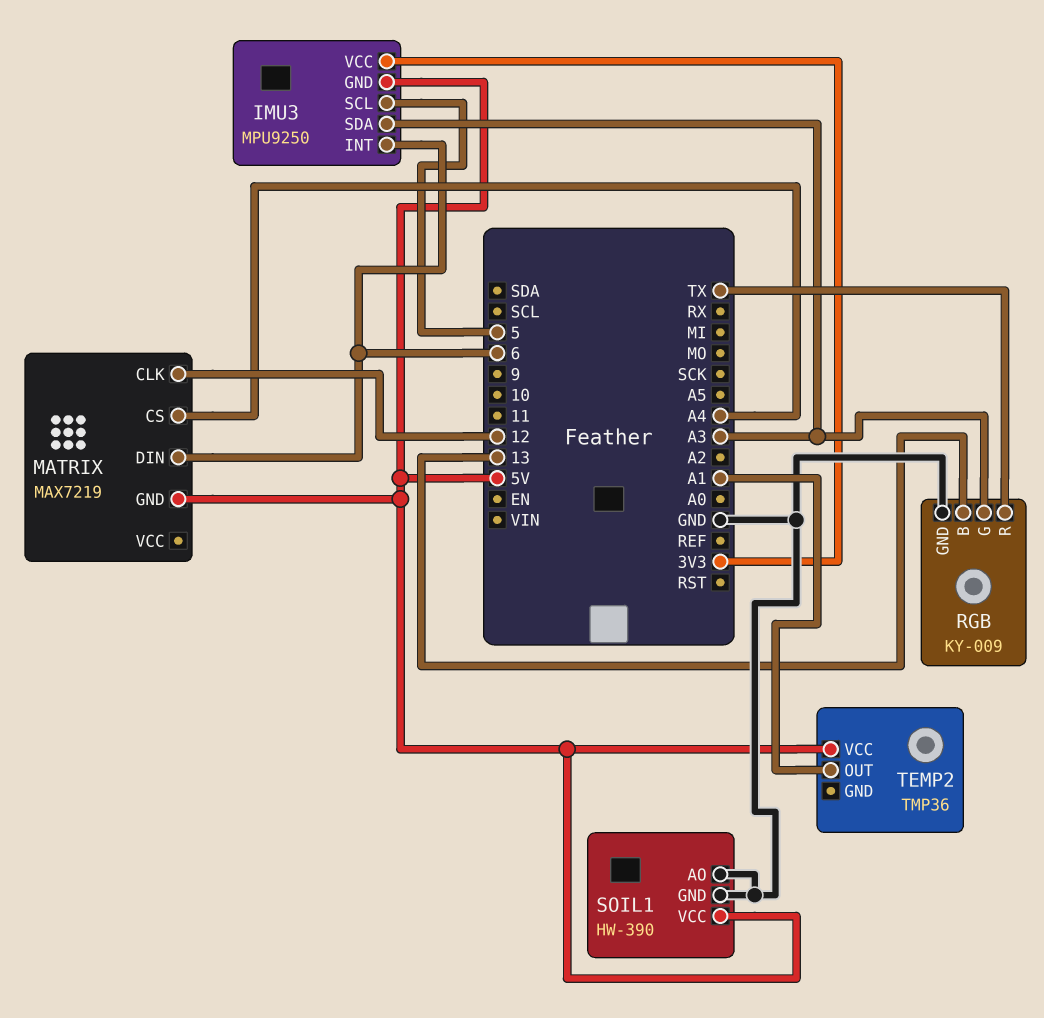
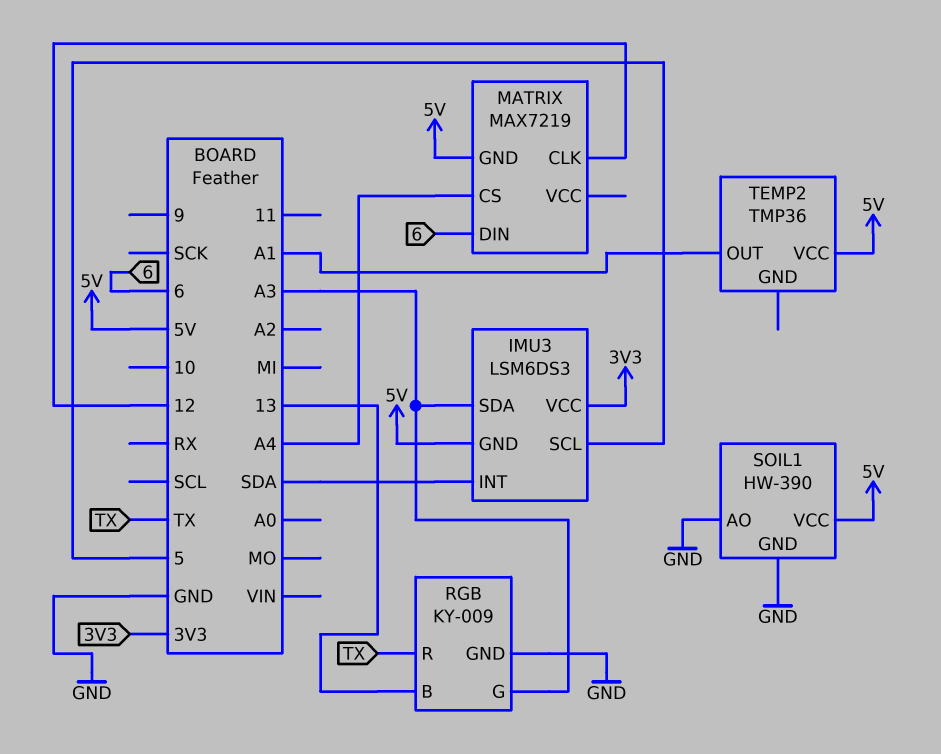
IMU3: MPU9250 -> LSM6DS3
IMU3 pin INT: 6 -> SDA

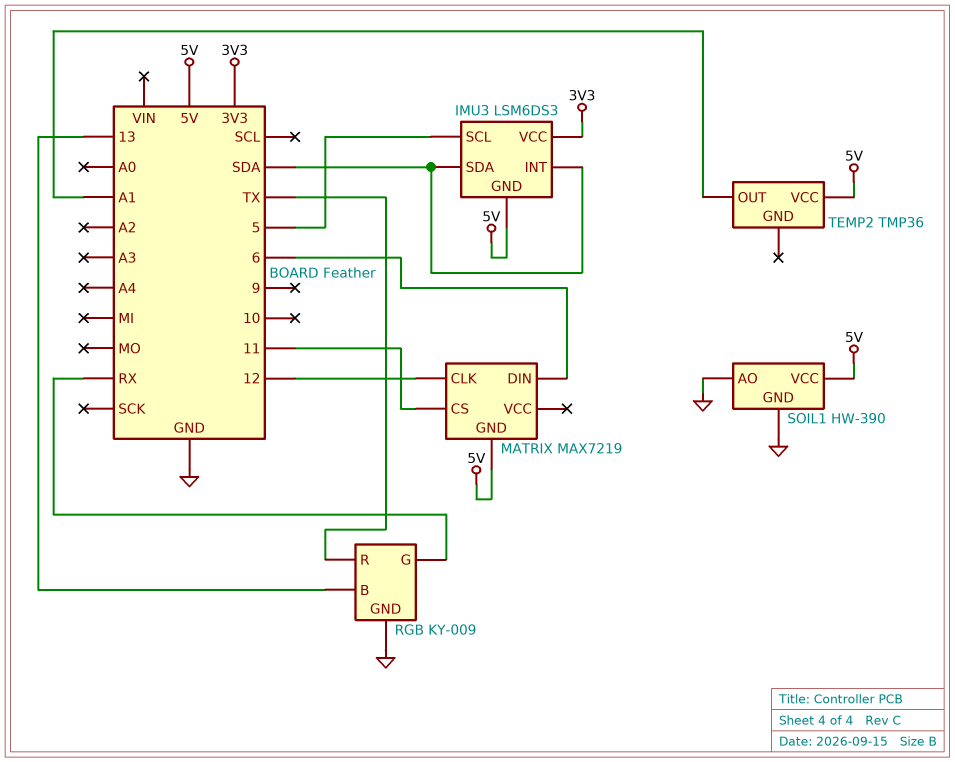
IMU3 pin SDA: A3 -> SDA
MATRIX pin CS: A4 -> 11
RGB pin G: A3 -> RX

